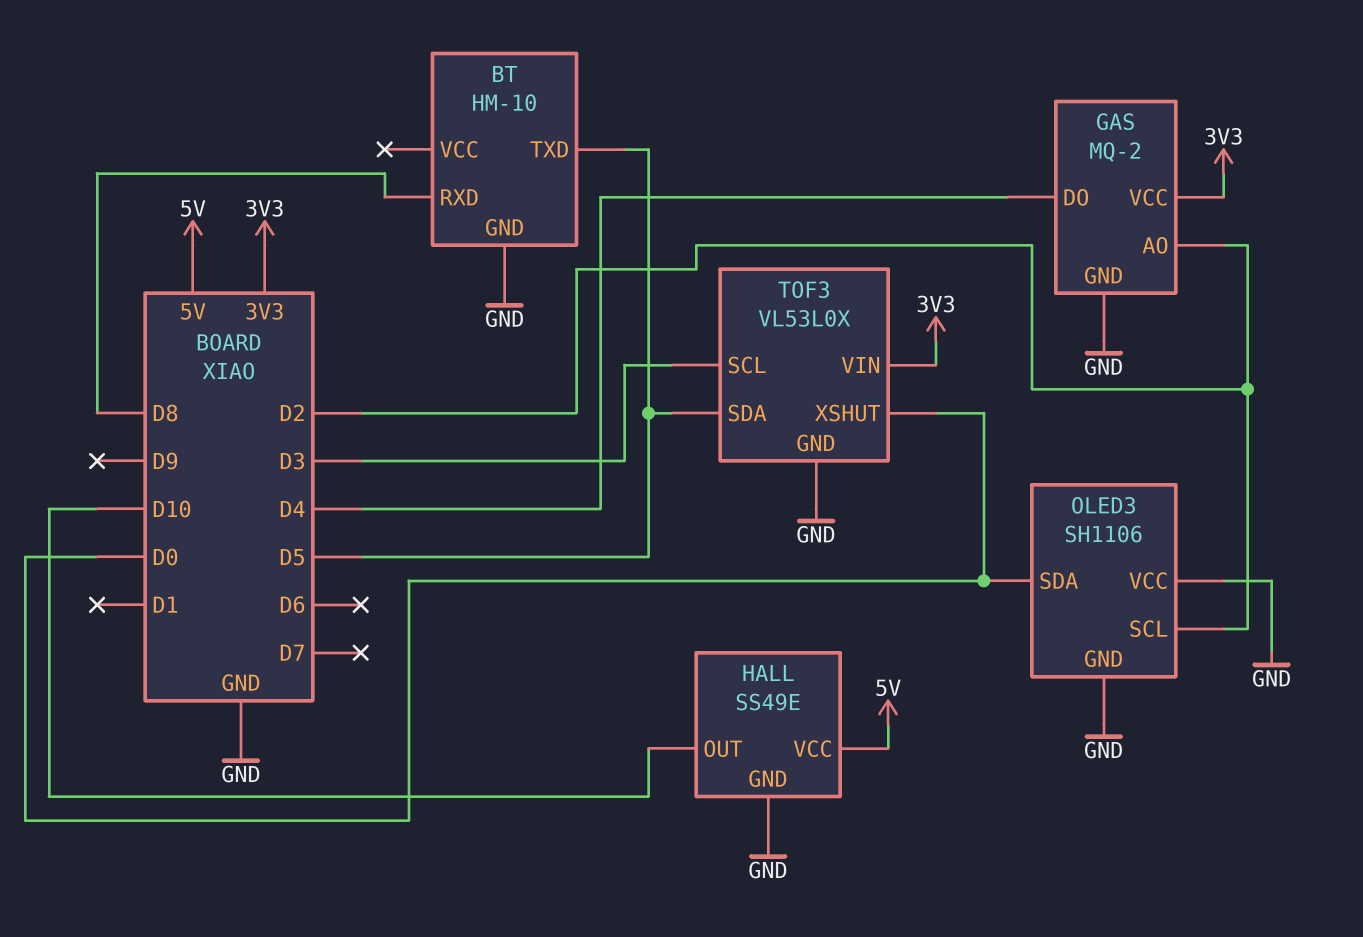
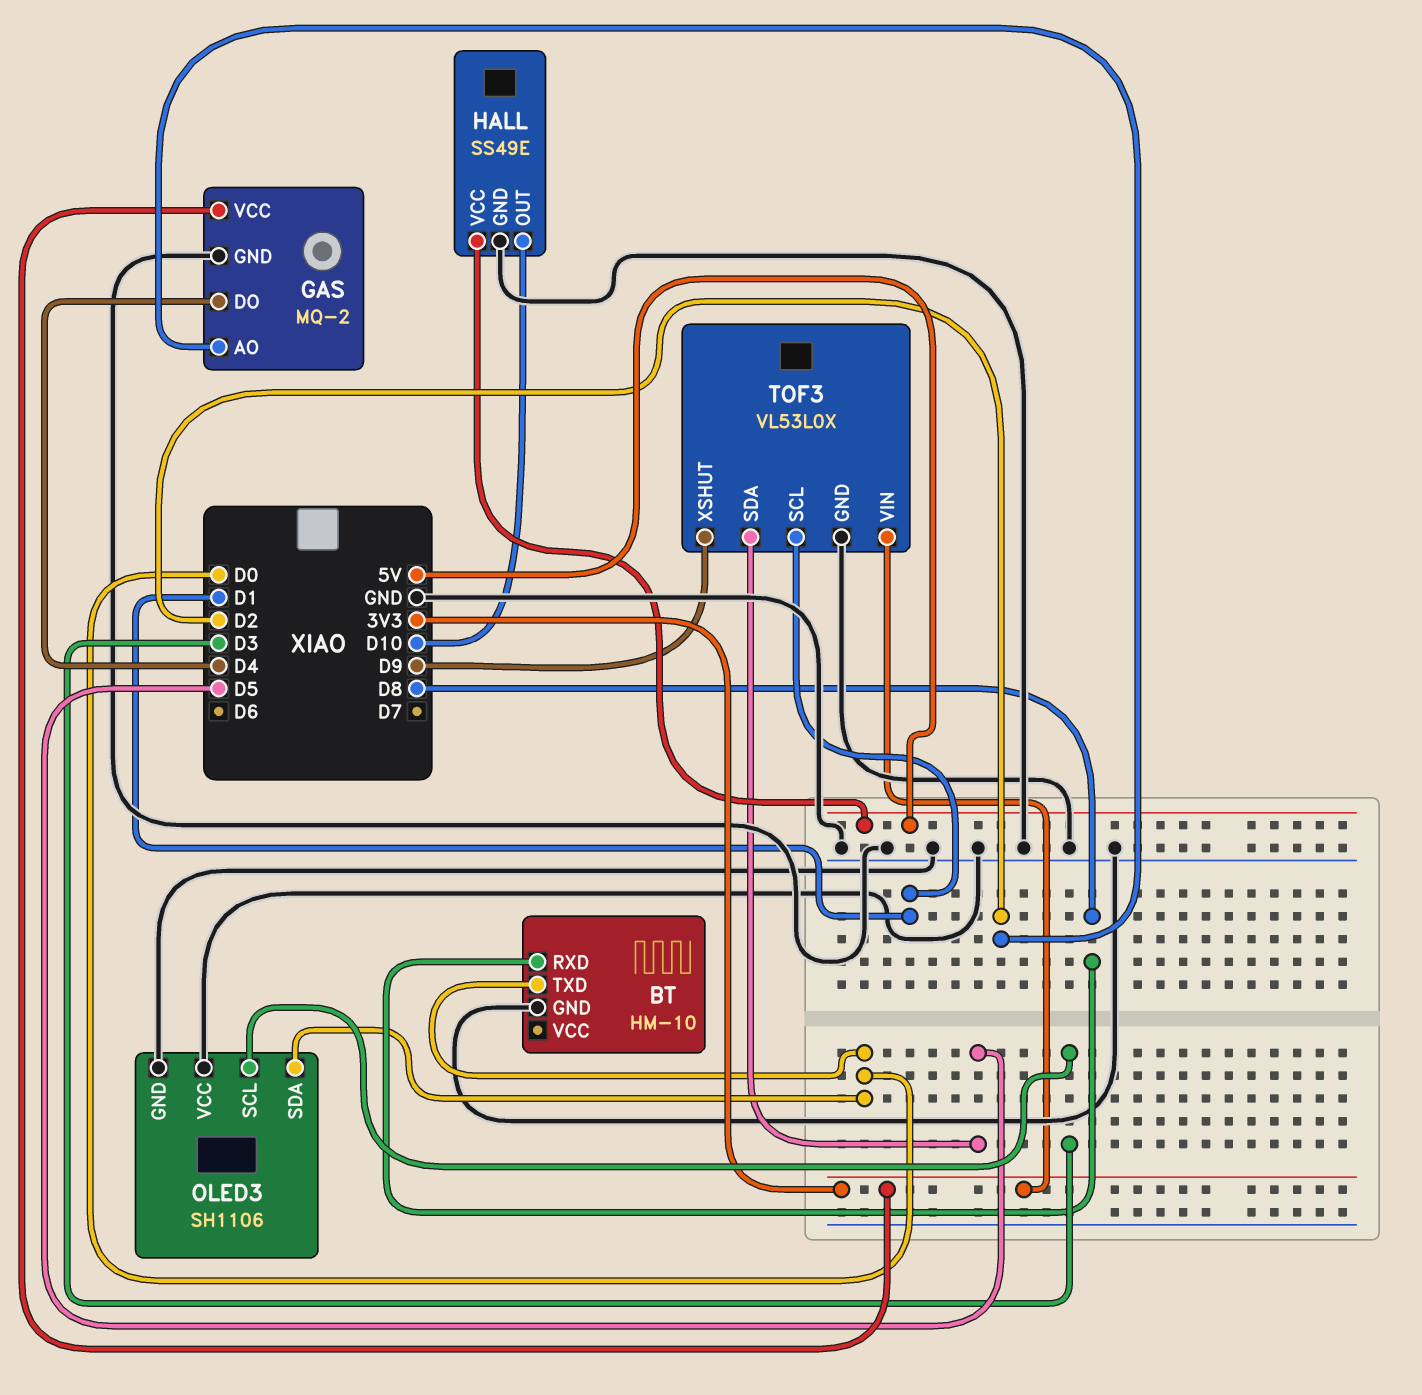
BT pin TXD: D5 -> D0
OLED3 pin SCL: D2 -> D3
TOF3 pin SCL: D3 -> D1
TOF3 pin XSHUT: D0 -> D9

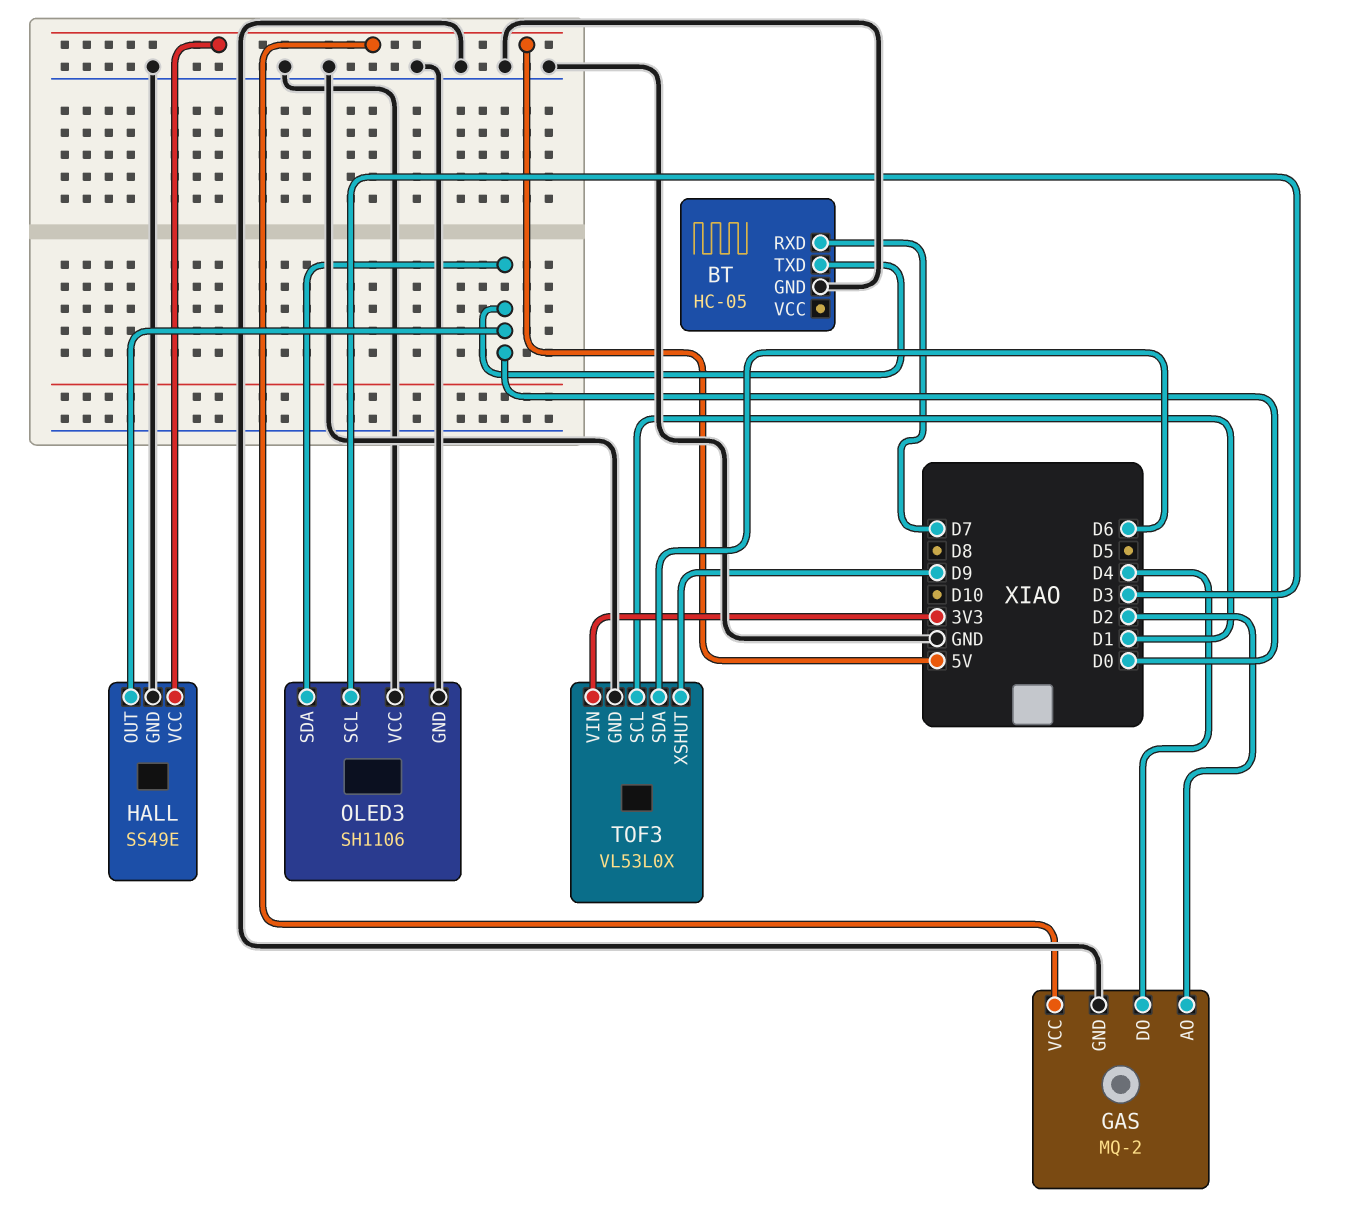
BT: HM-10 -> HC-05
BT pin RXD: D8 -> D7
GAS pin VCC: 3V3 -> 5V
HALL pin OUT: D10 -> D0
TOF3 pin SDA: D5 -> D6

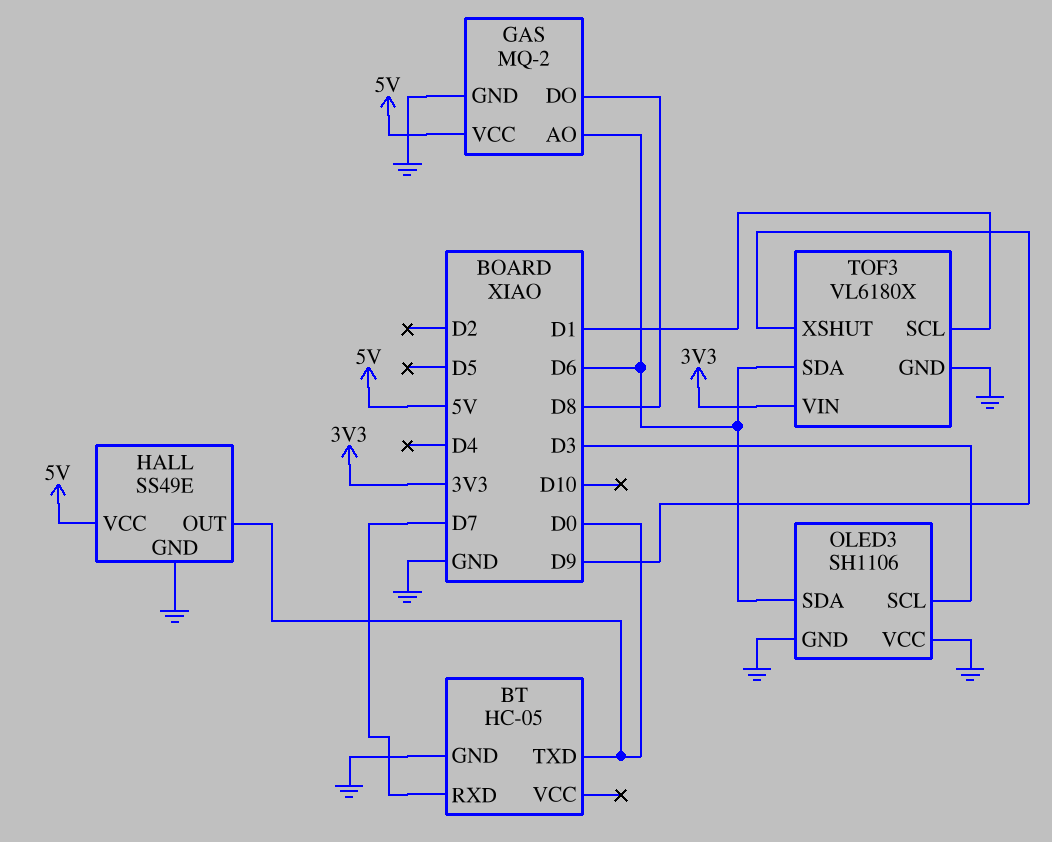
GAS pin AO: D2 -> D6
GAS pin DO: D4 -> D8
OLED3 pin SDA: D0 -> D6
TOF3: VL53L0X -> VL6180X

